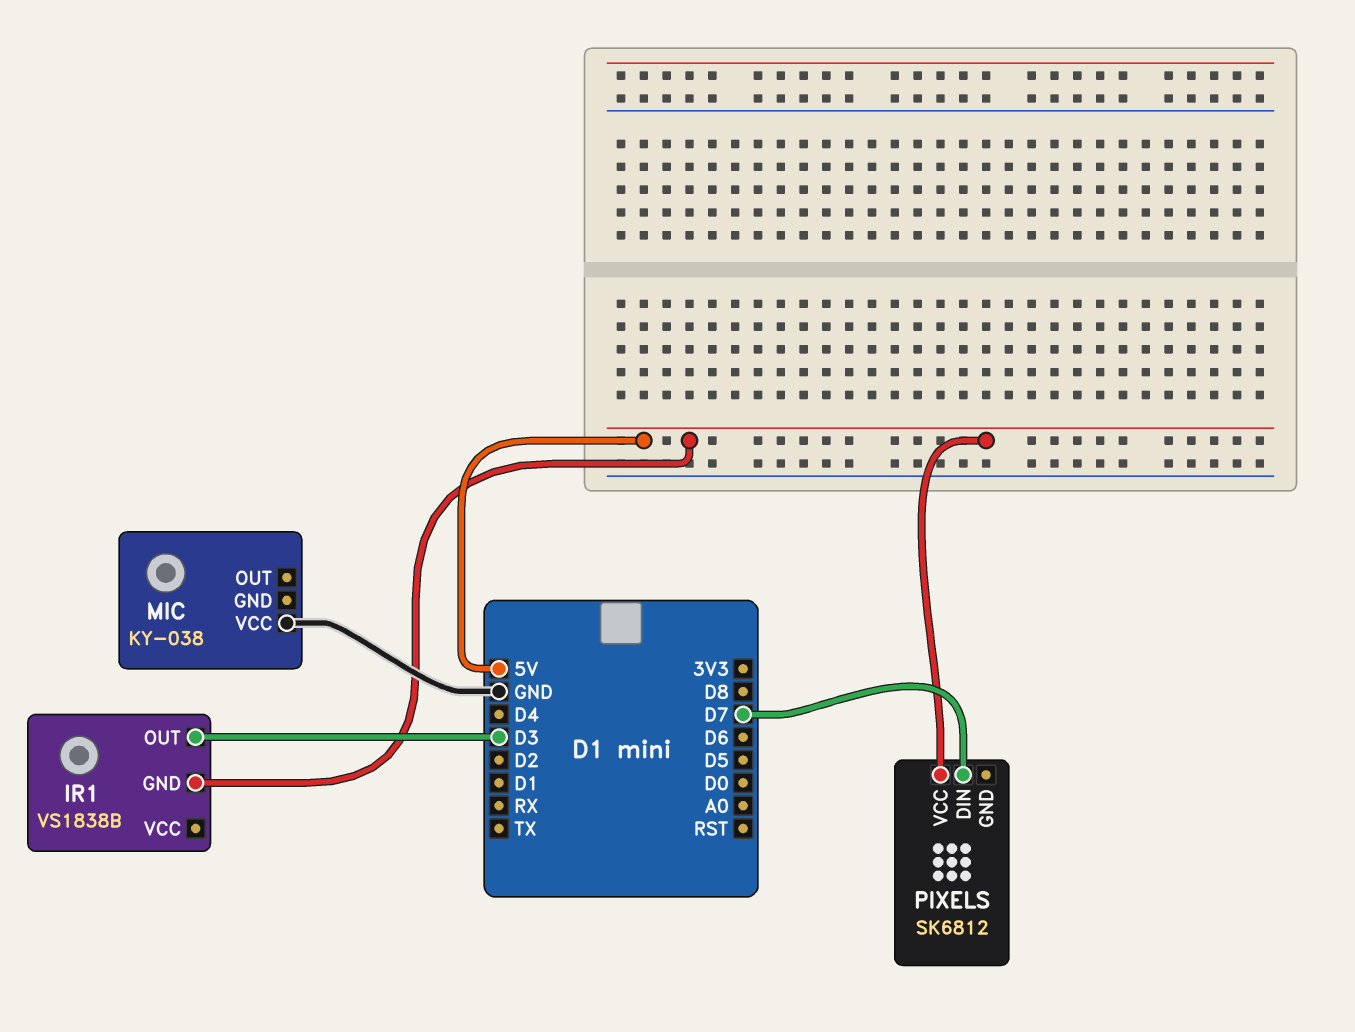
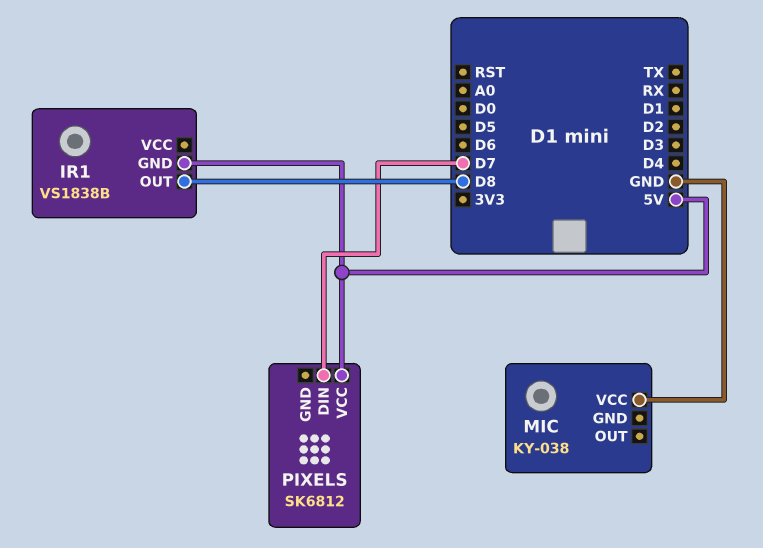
IR1 pin OUT: D3 -> D8

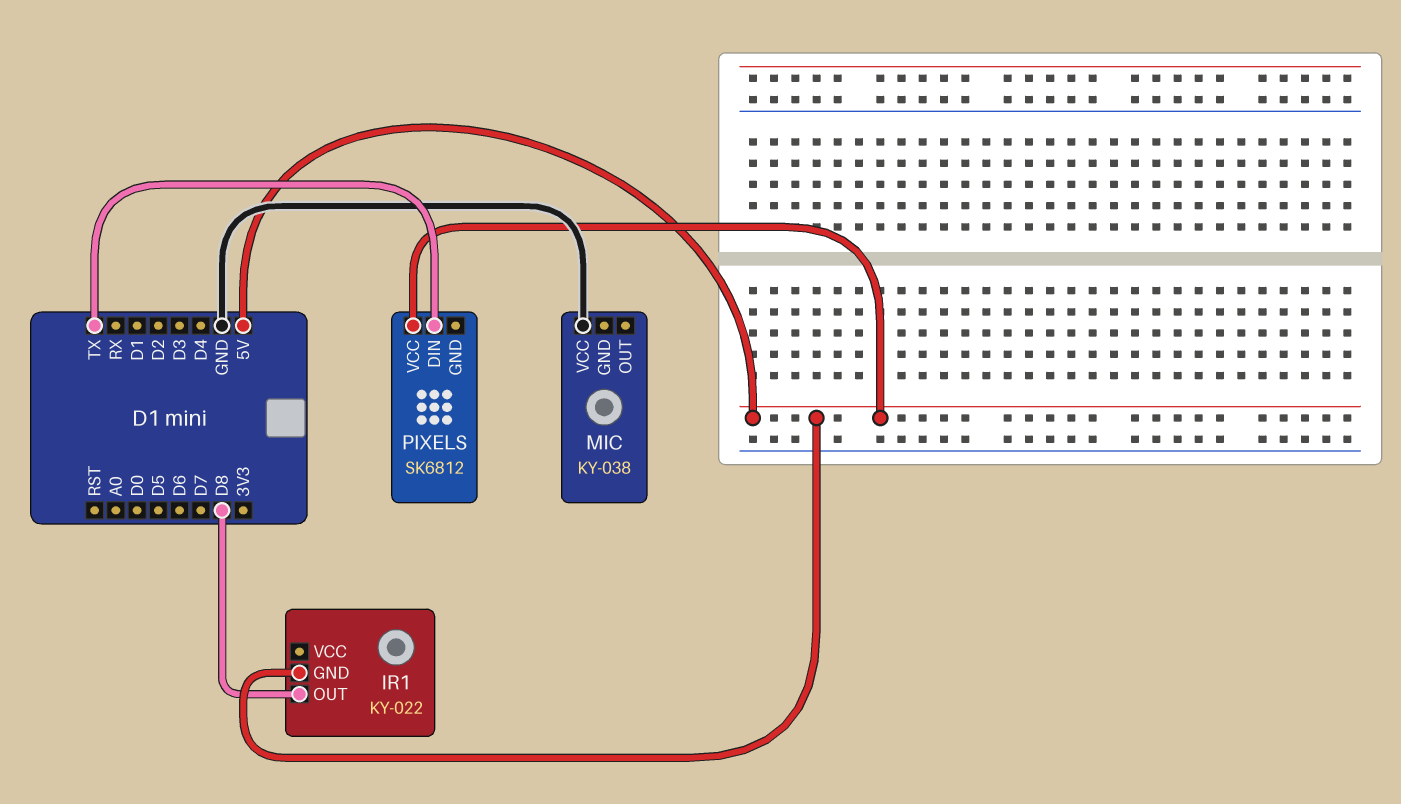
IR1: VS1838B -> KY-022
PIXELS pin DIN: D7 -> TX

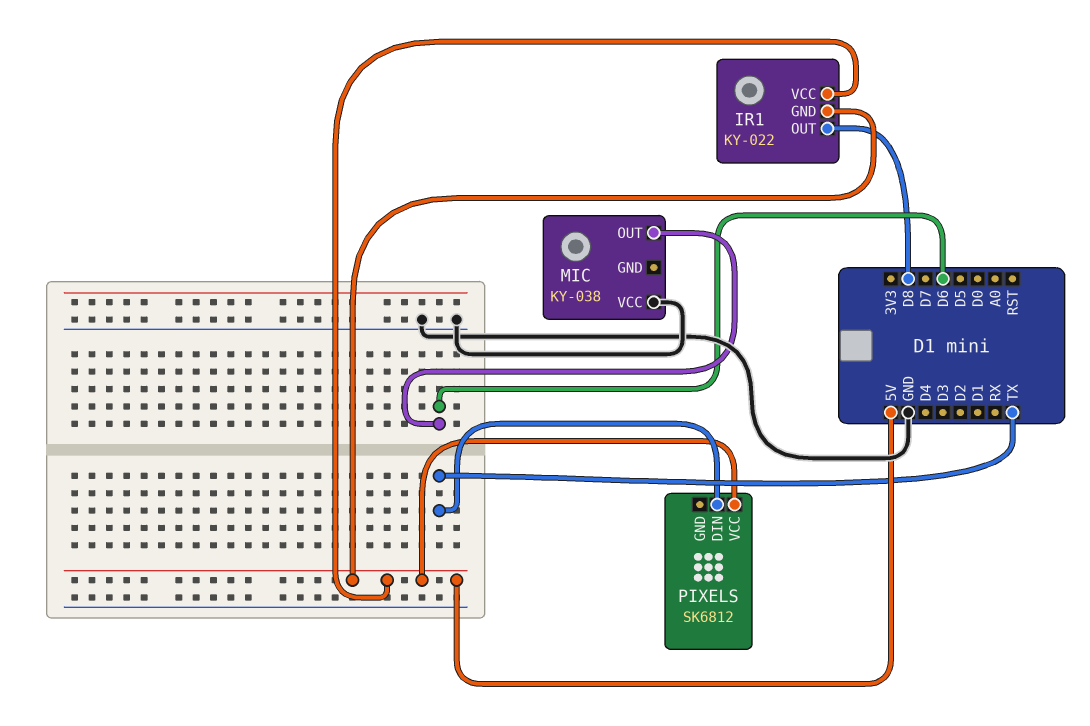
IR1 pin VCC: none -> 5V
MIC pin OUT: none -> D6

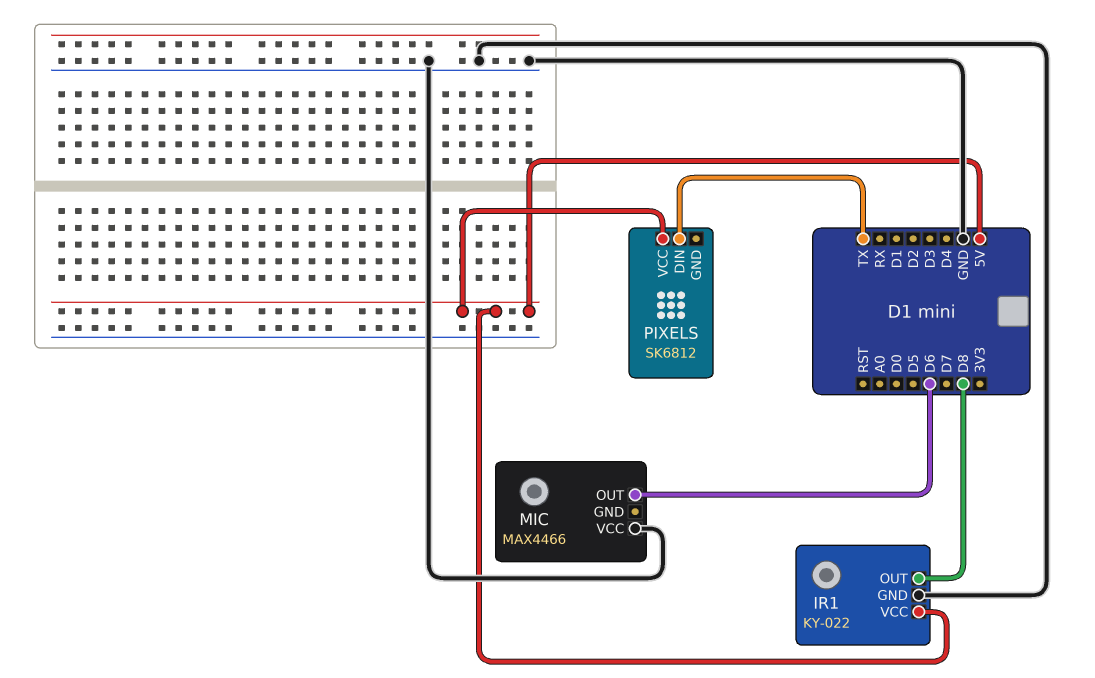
IR1 pin GND: 5V -> GND
MIC: KY-038 -> MAX4466

